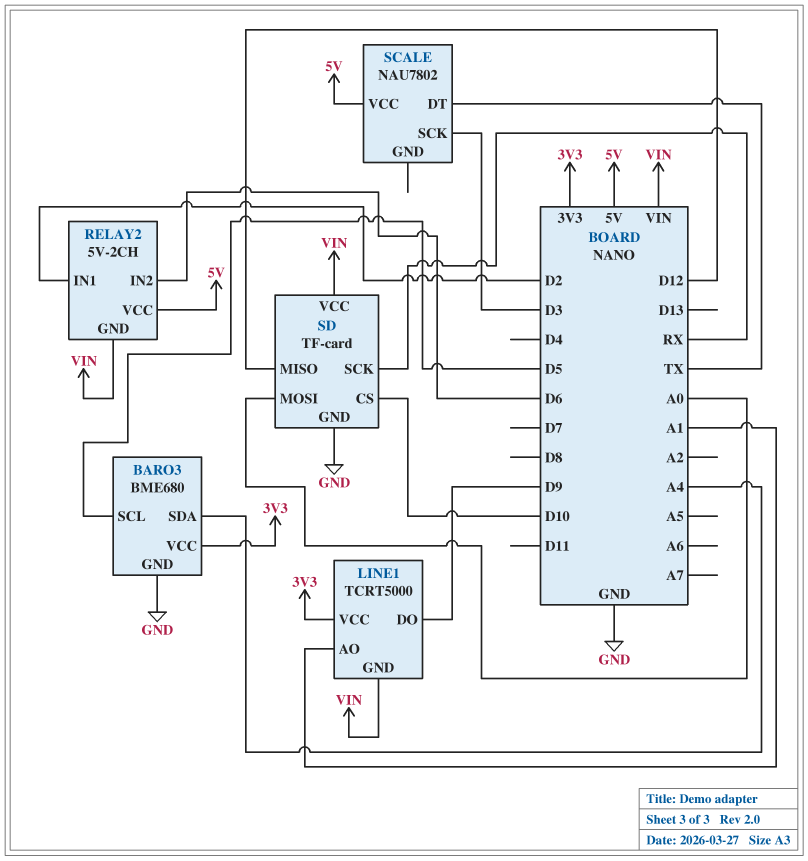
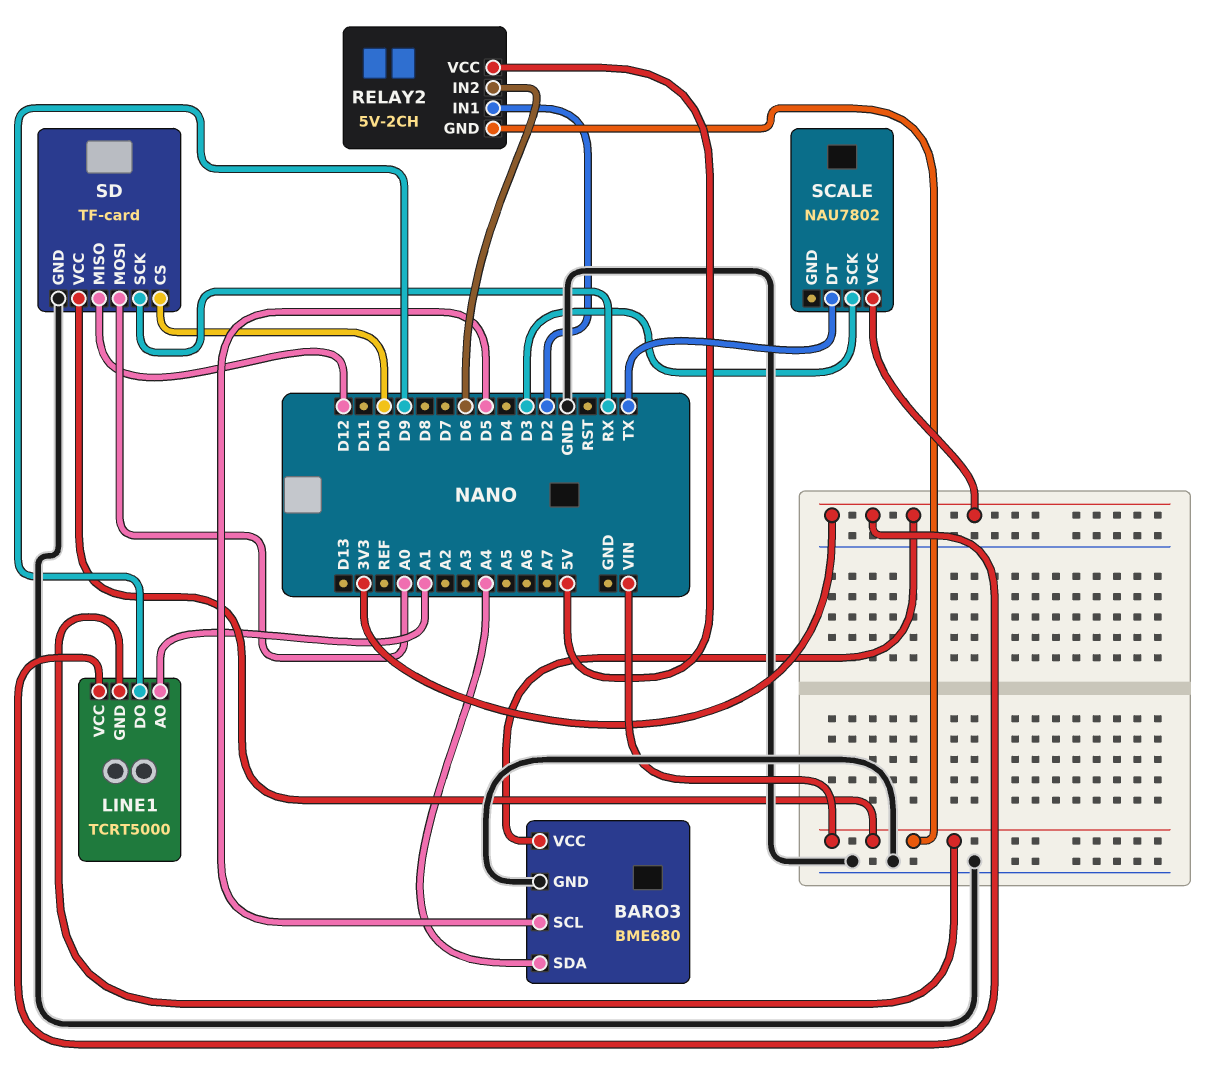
SCALE pin VCC: 5V -> 3V3

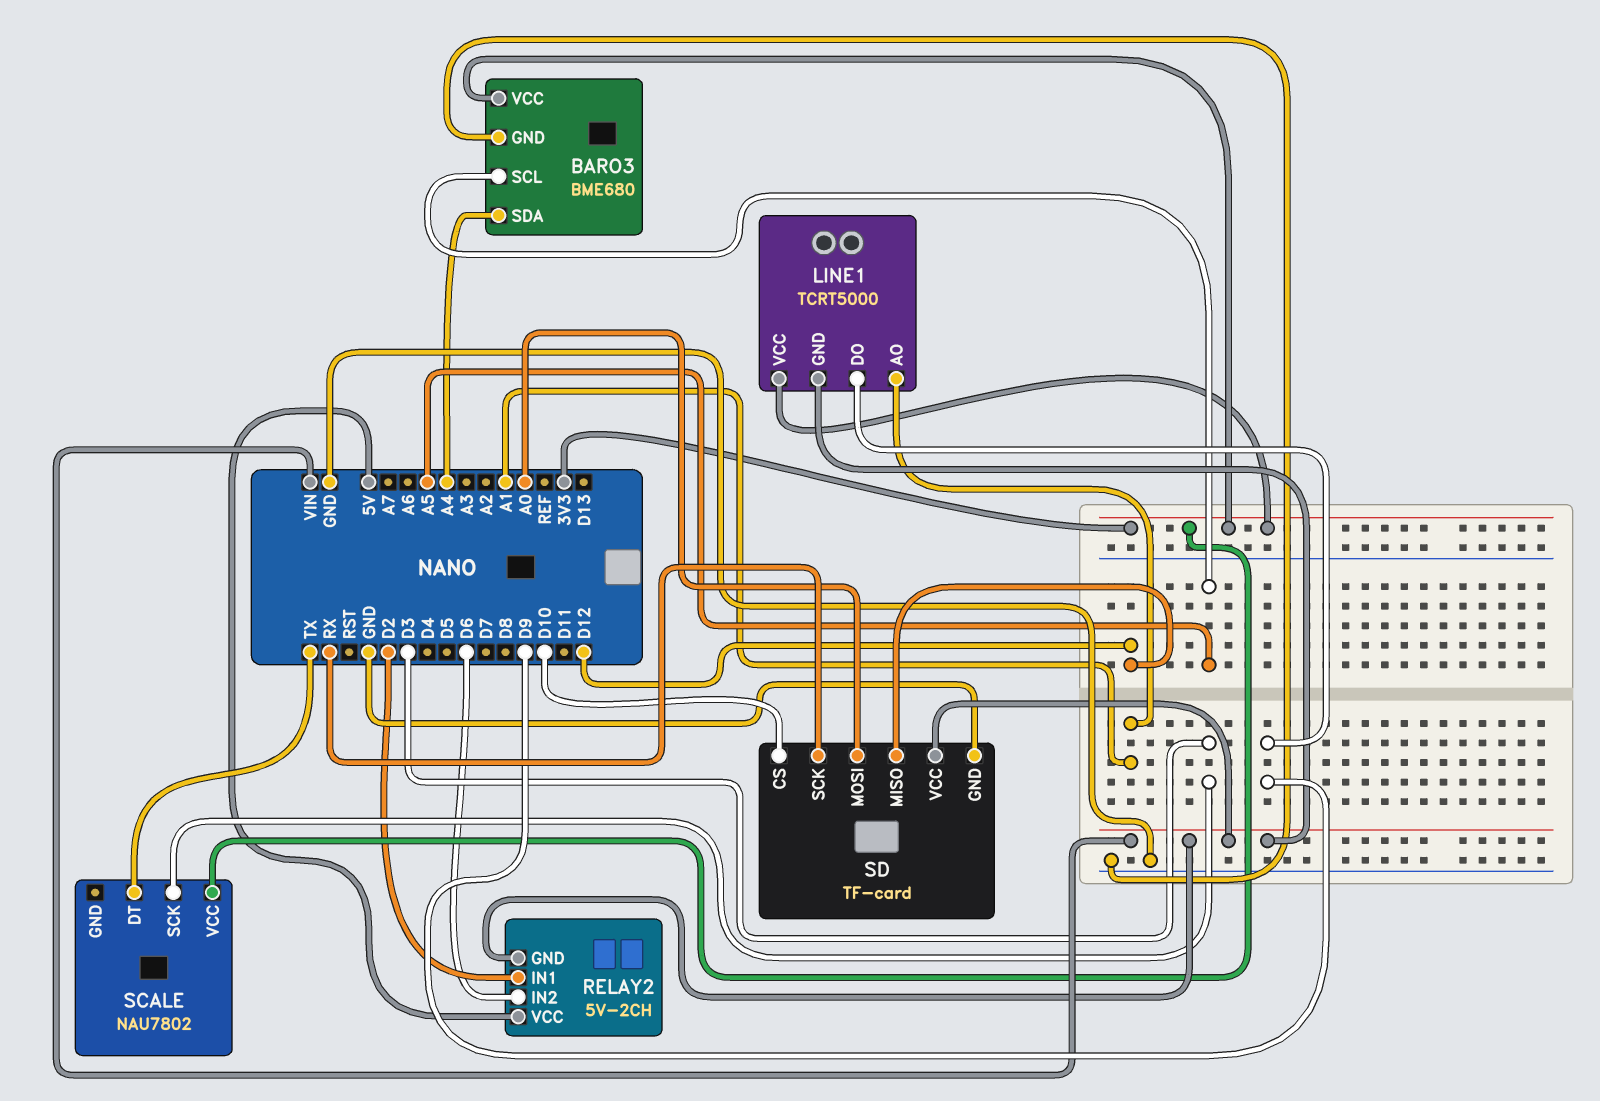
BARO3 pin SCL: D5 -> A5

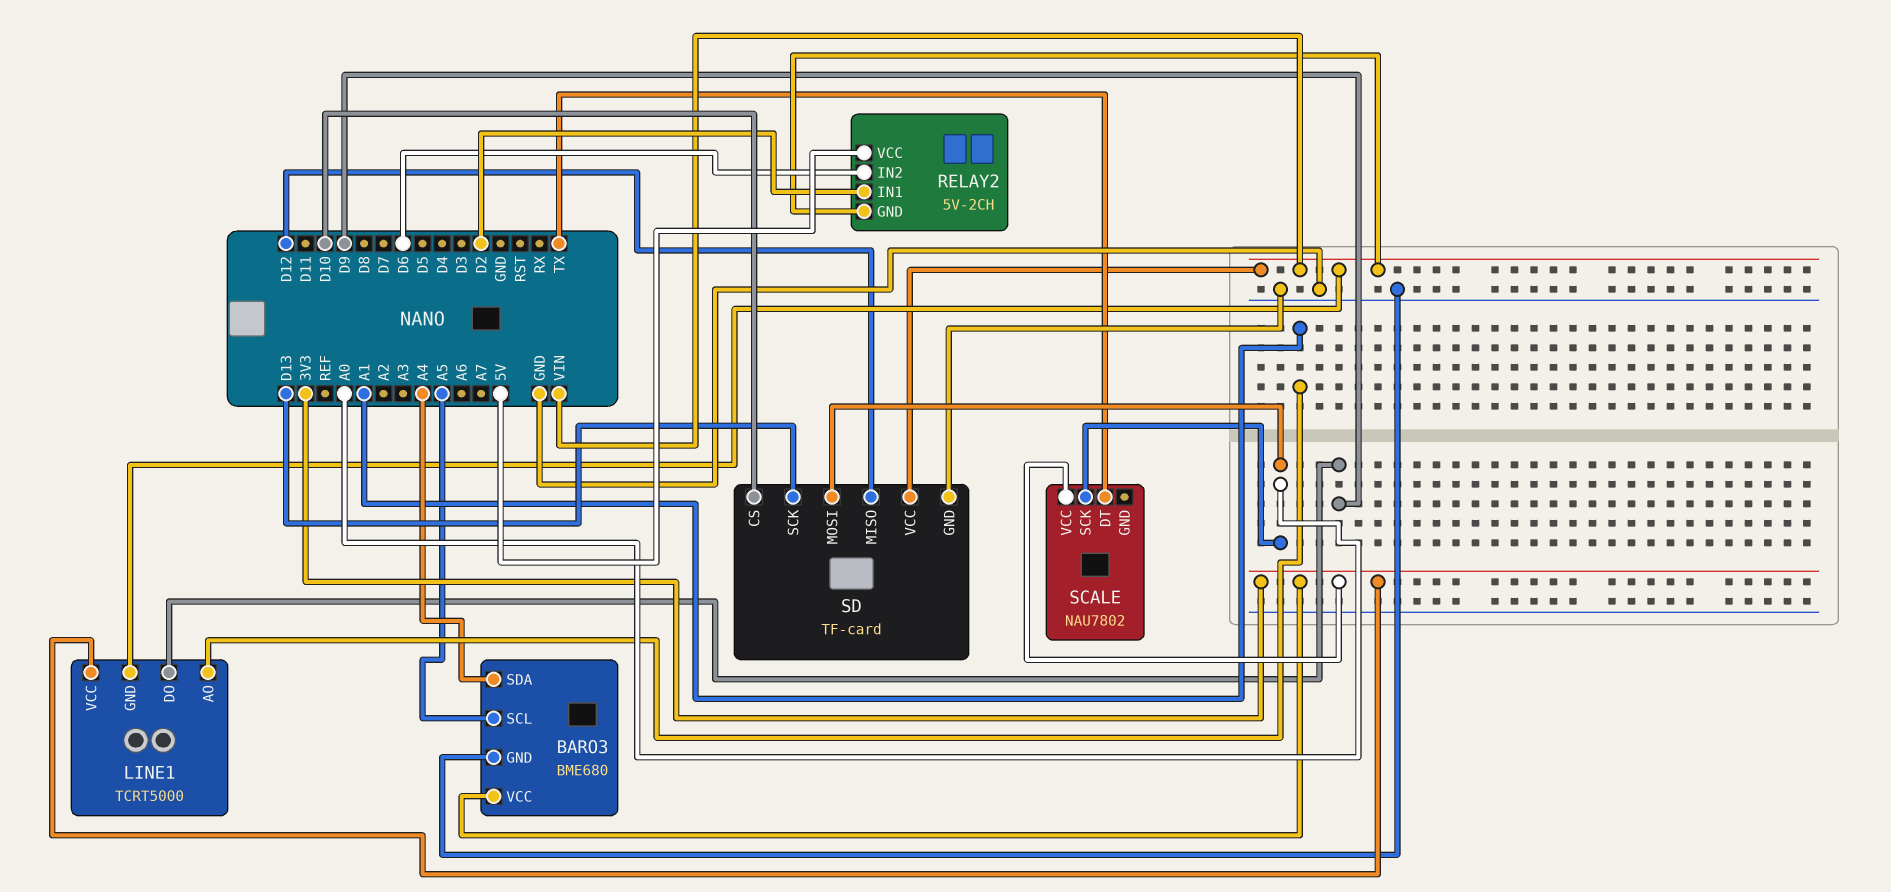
SCALE pin SCK: D3 -> A0
SD pin SCK: RX -> D13

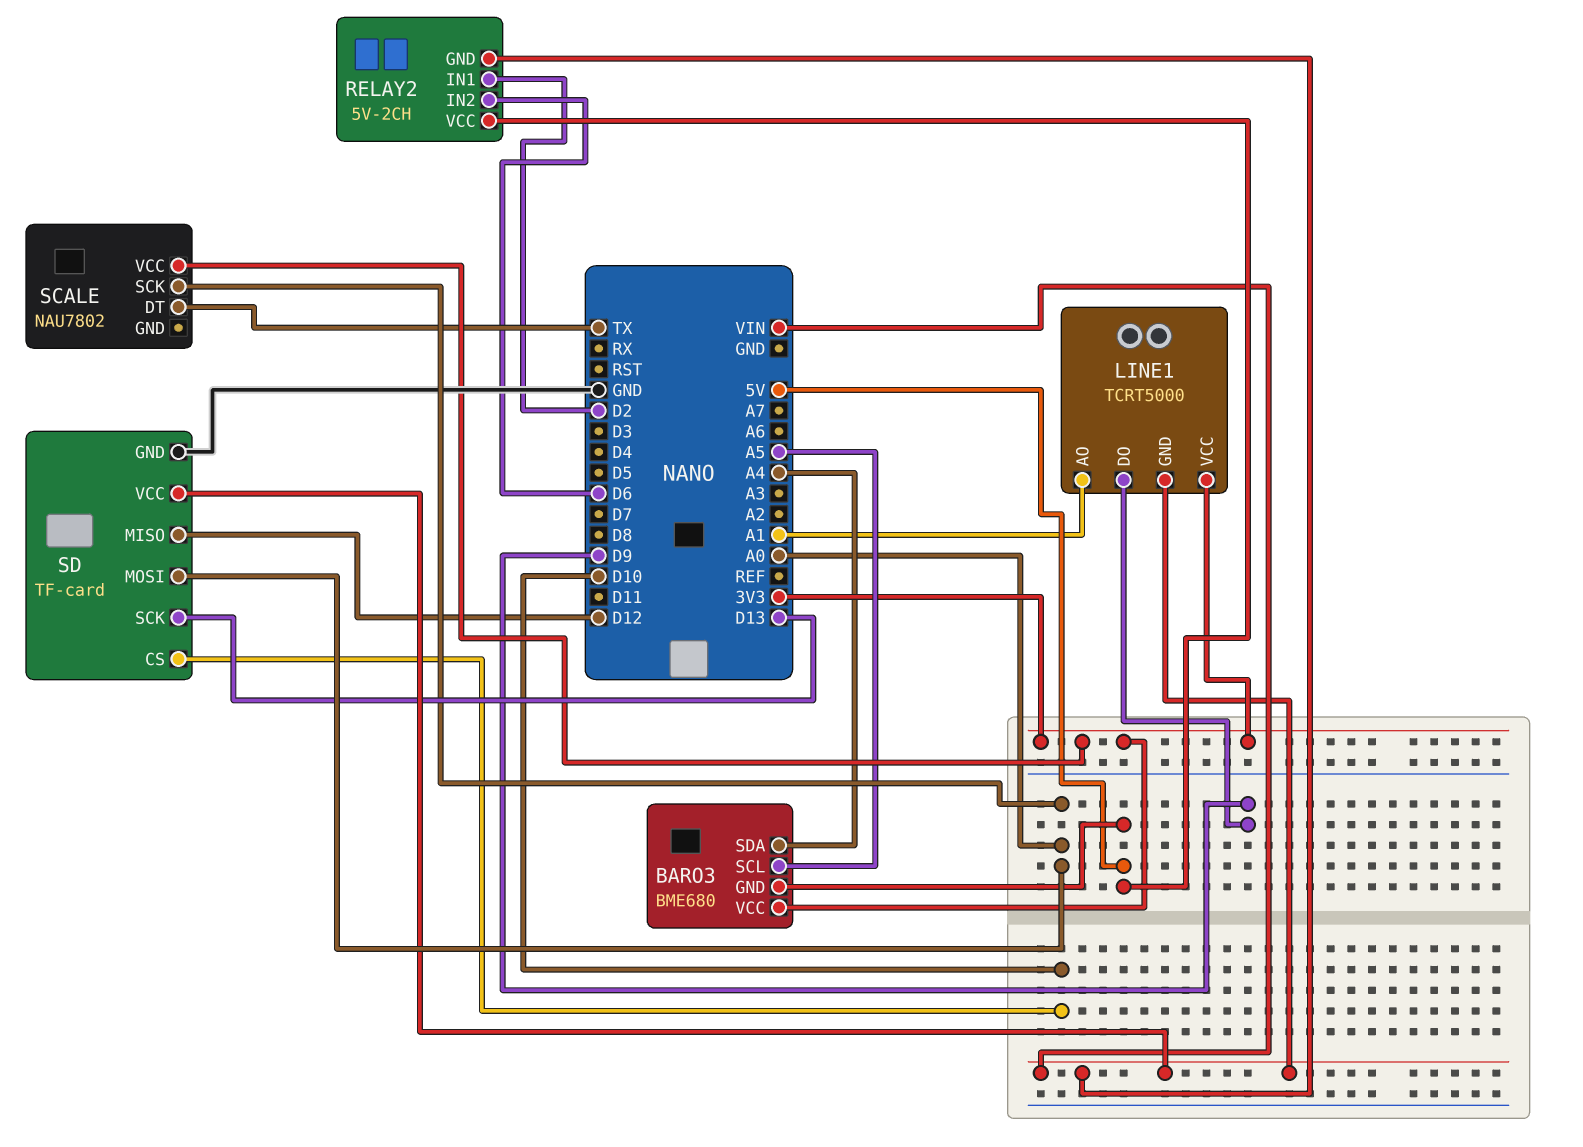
BARO3 pin GND: GND -> 5V

